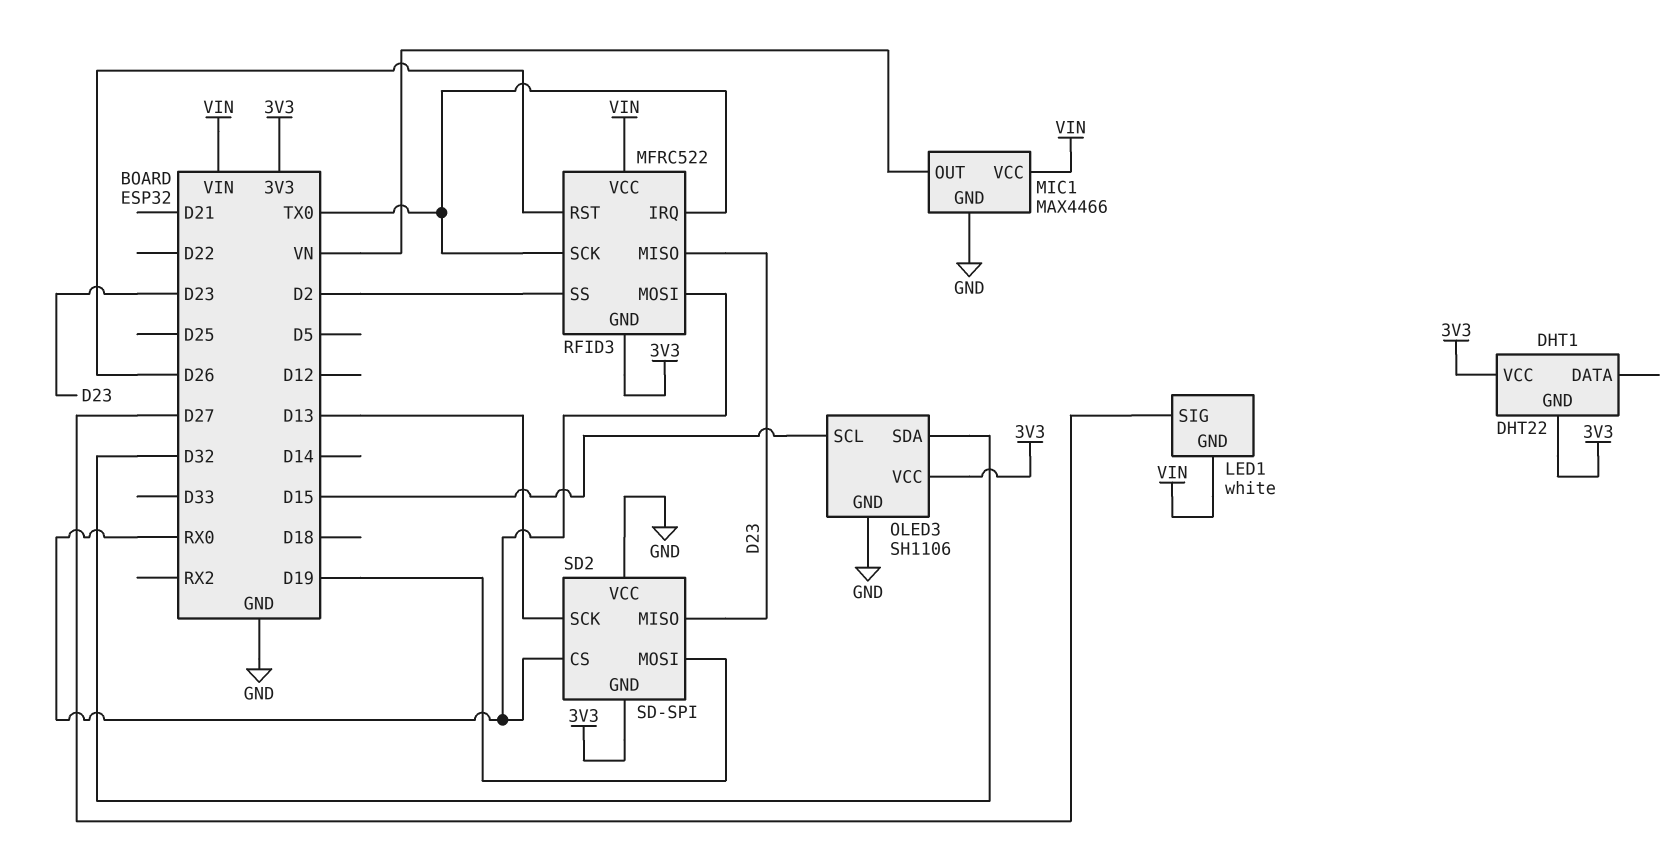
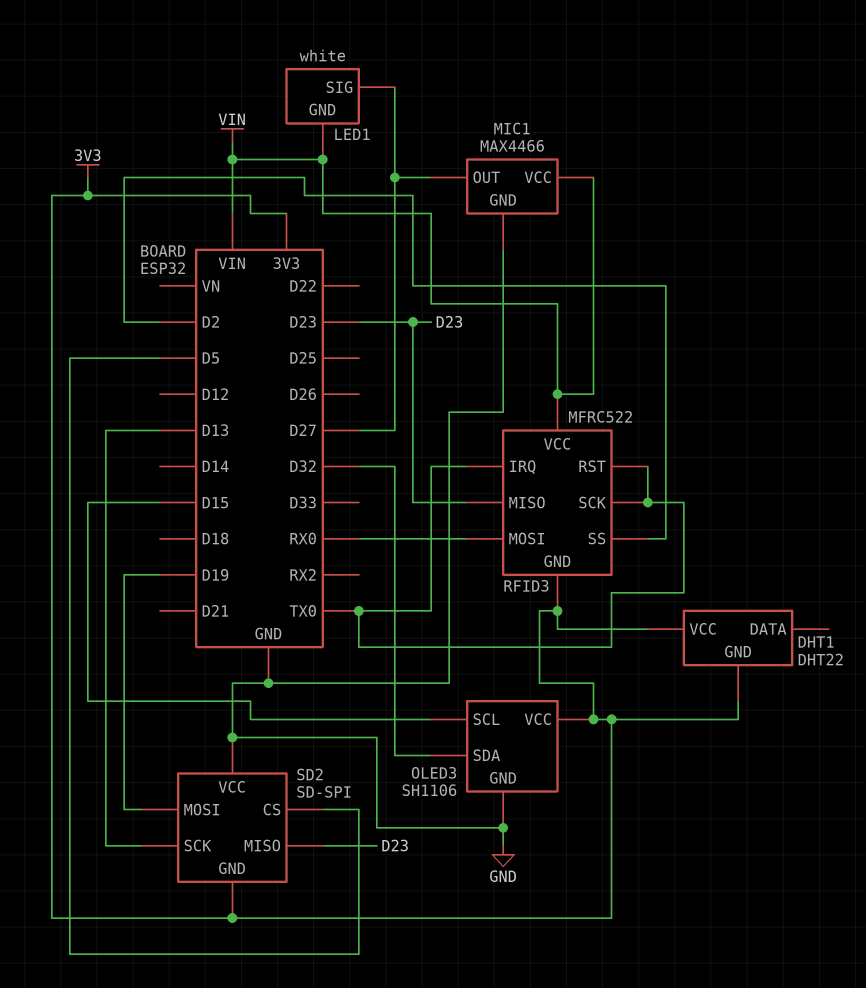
MIC1 pin OUT: VN -> D27
RFID3 pin RST: D26 -> TX0
SD2 pin CS: RX0 -> D5

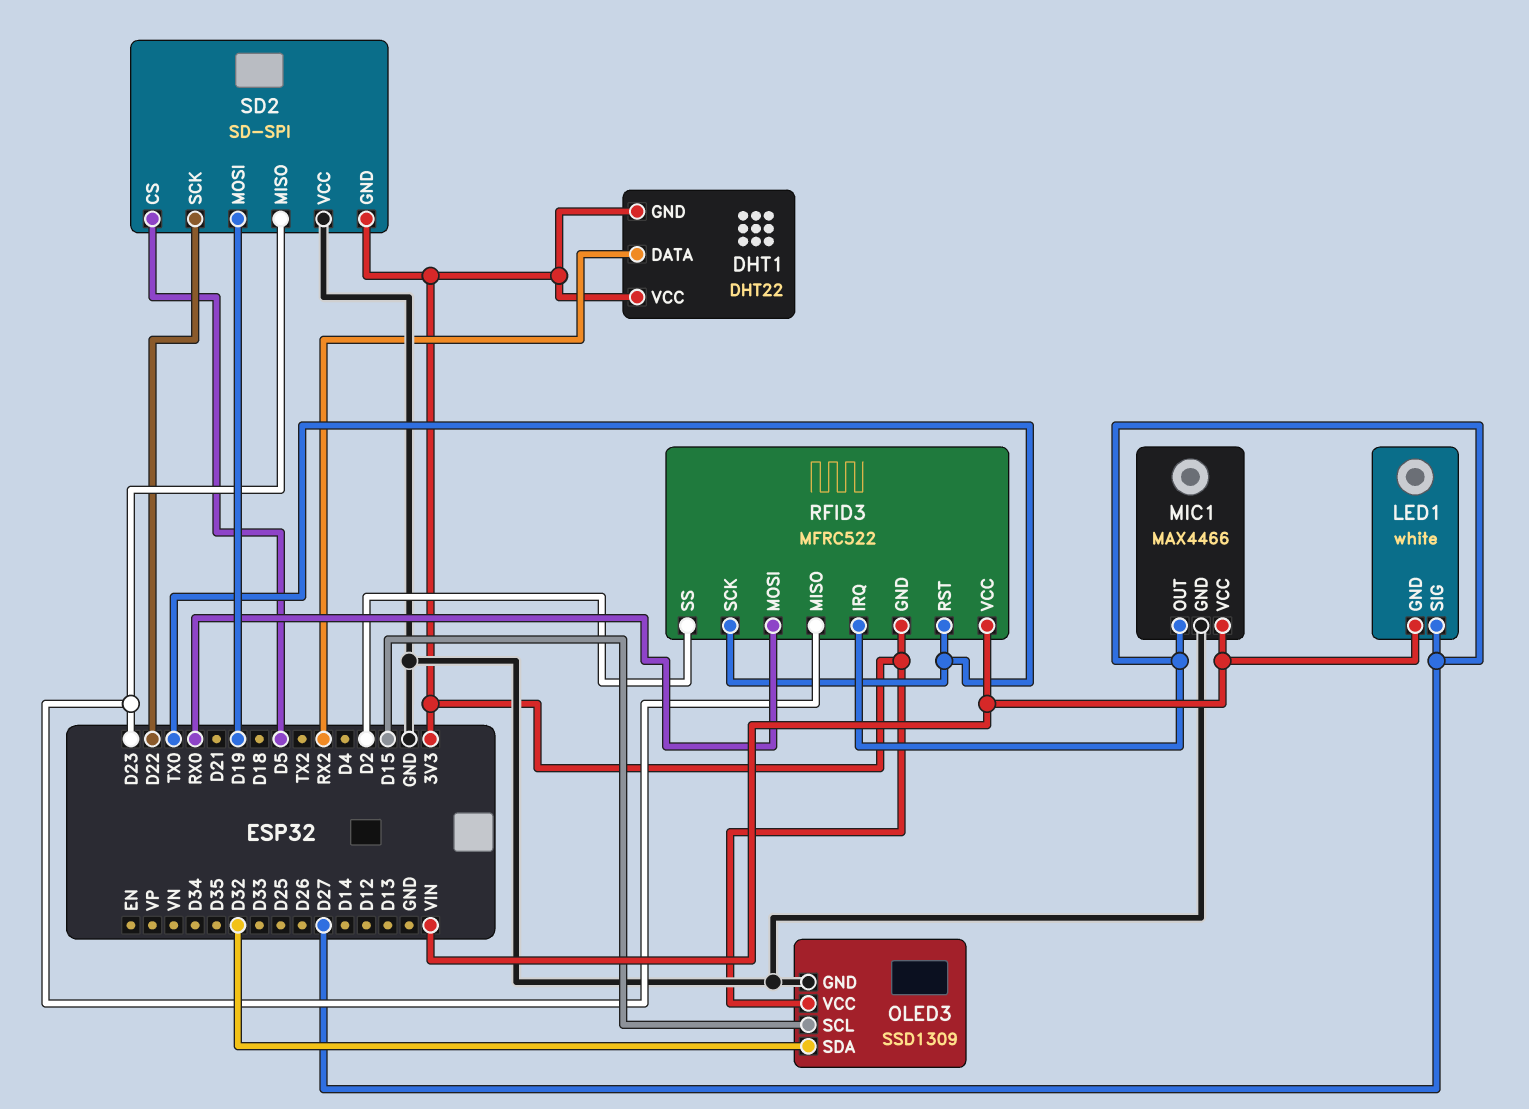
DHT1 pin DATA: none -> RX2
OLED3: SH1106 -> SSD1309
RFID3 pin IRQ: TX0 -> D27
SD2 pin SCK: D13 -> D22

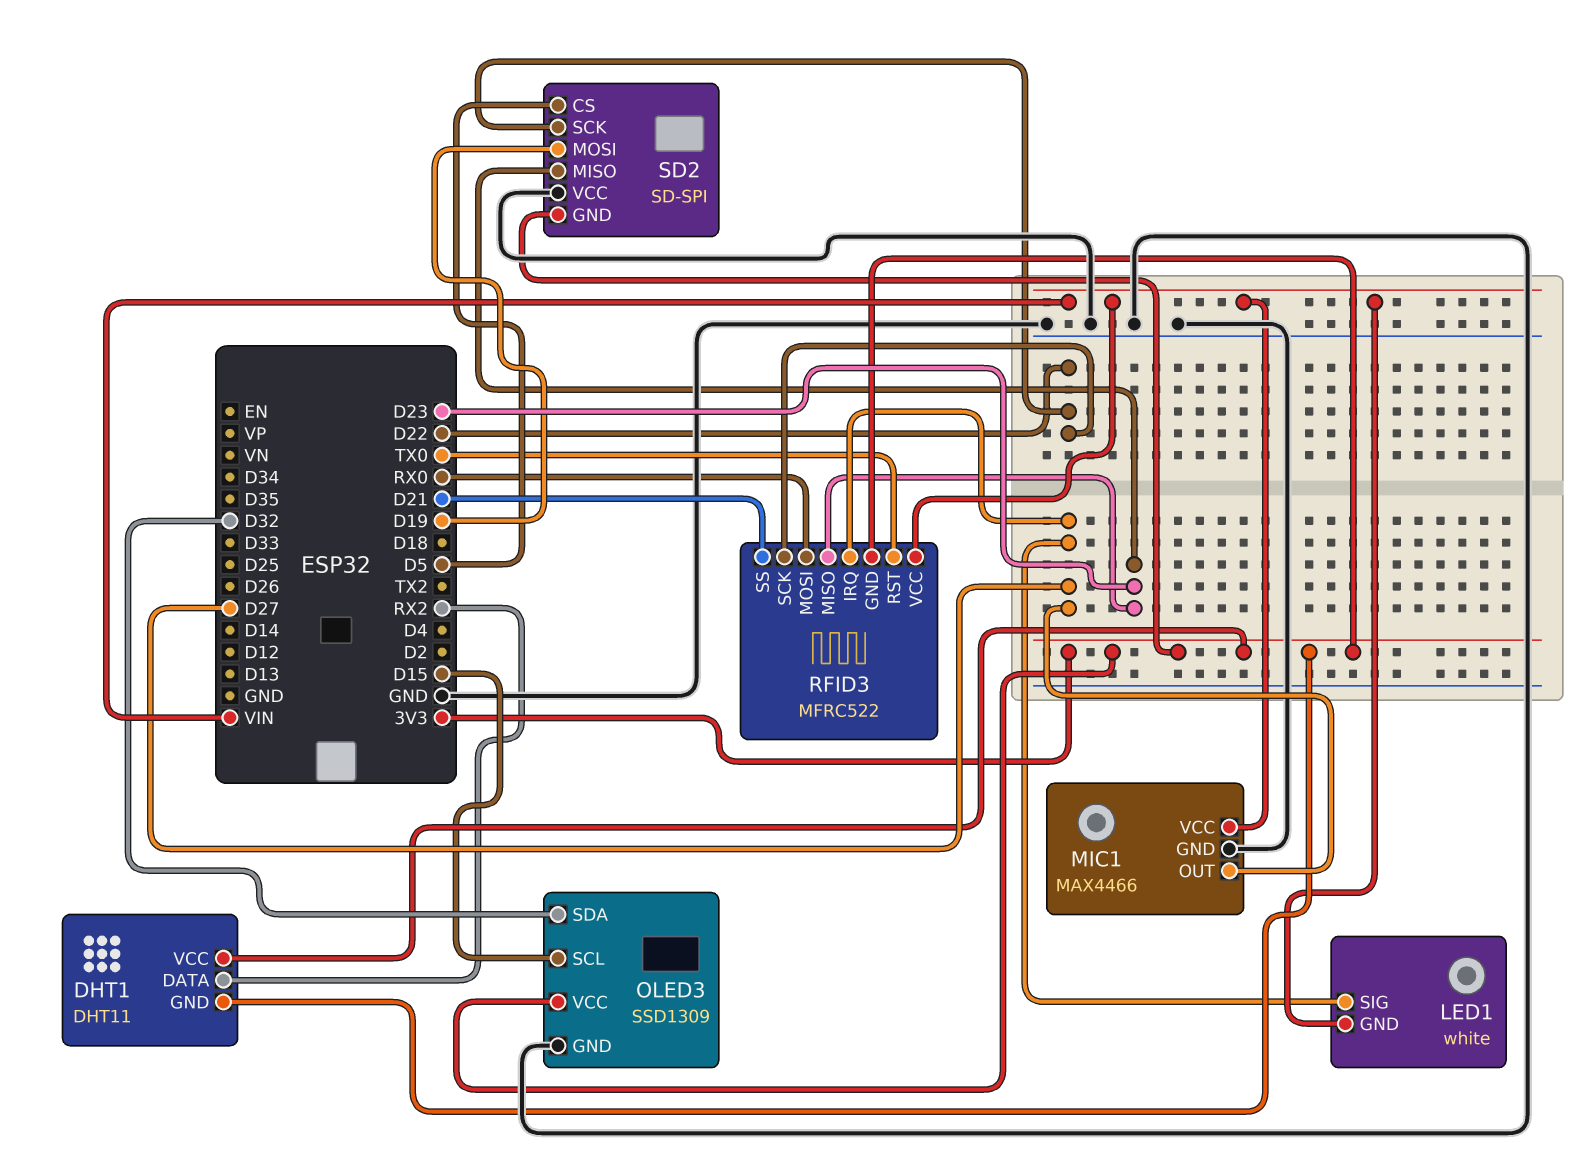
DHT1: DHT22 -> DHT11
RFID3 pin SCK: TX0 -> D22
RFID3 pin SS: D2 -> D21

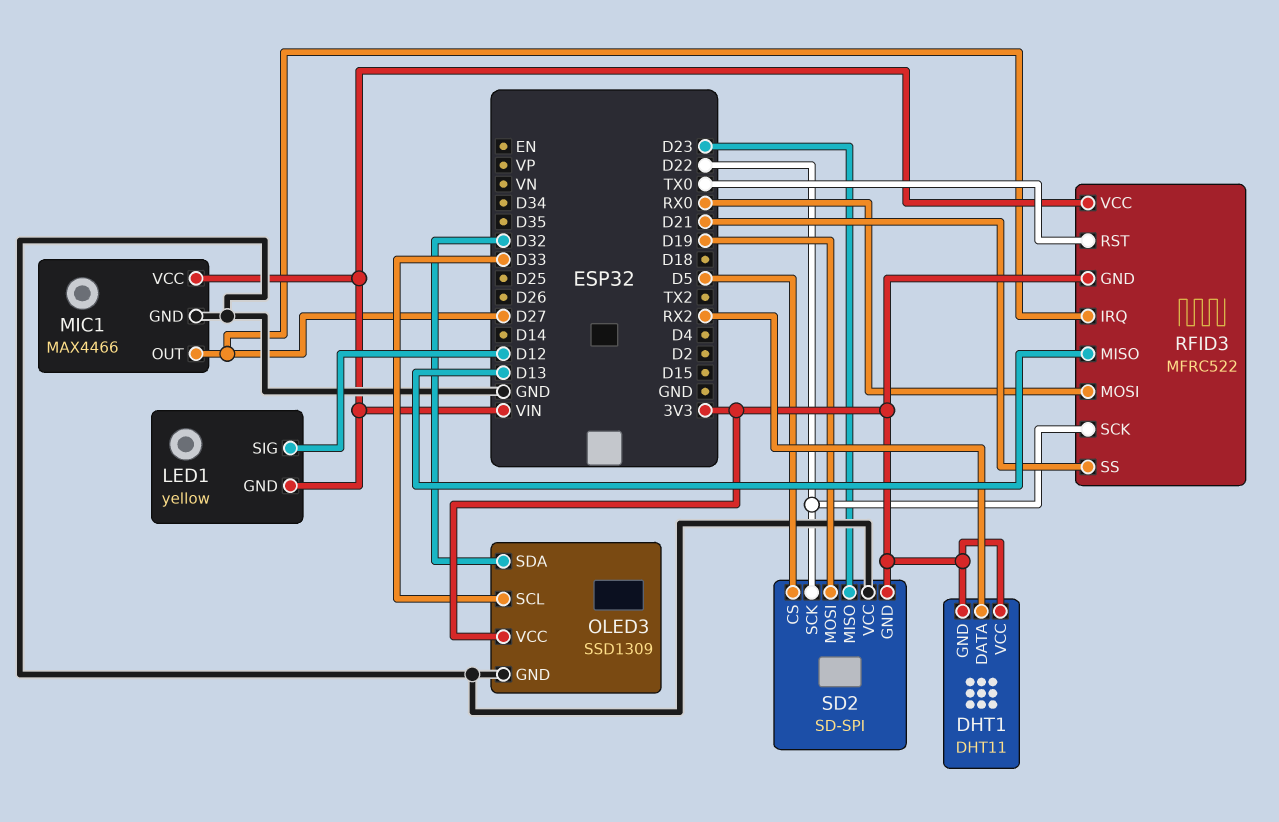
LED1: white -> yellow
LED1 pin SIG: D27 -> D12
OLED3 pin SCL: D15 -> D33
RFID3 pin MISO: D23 -> D13

